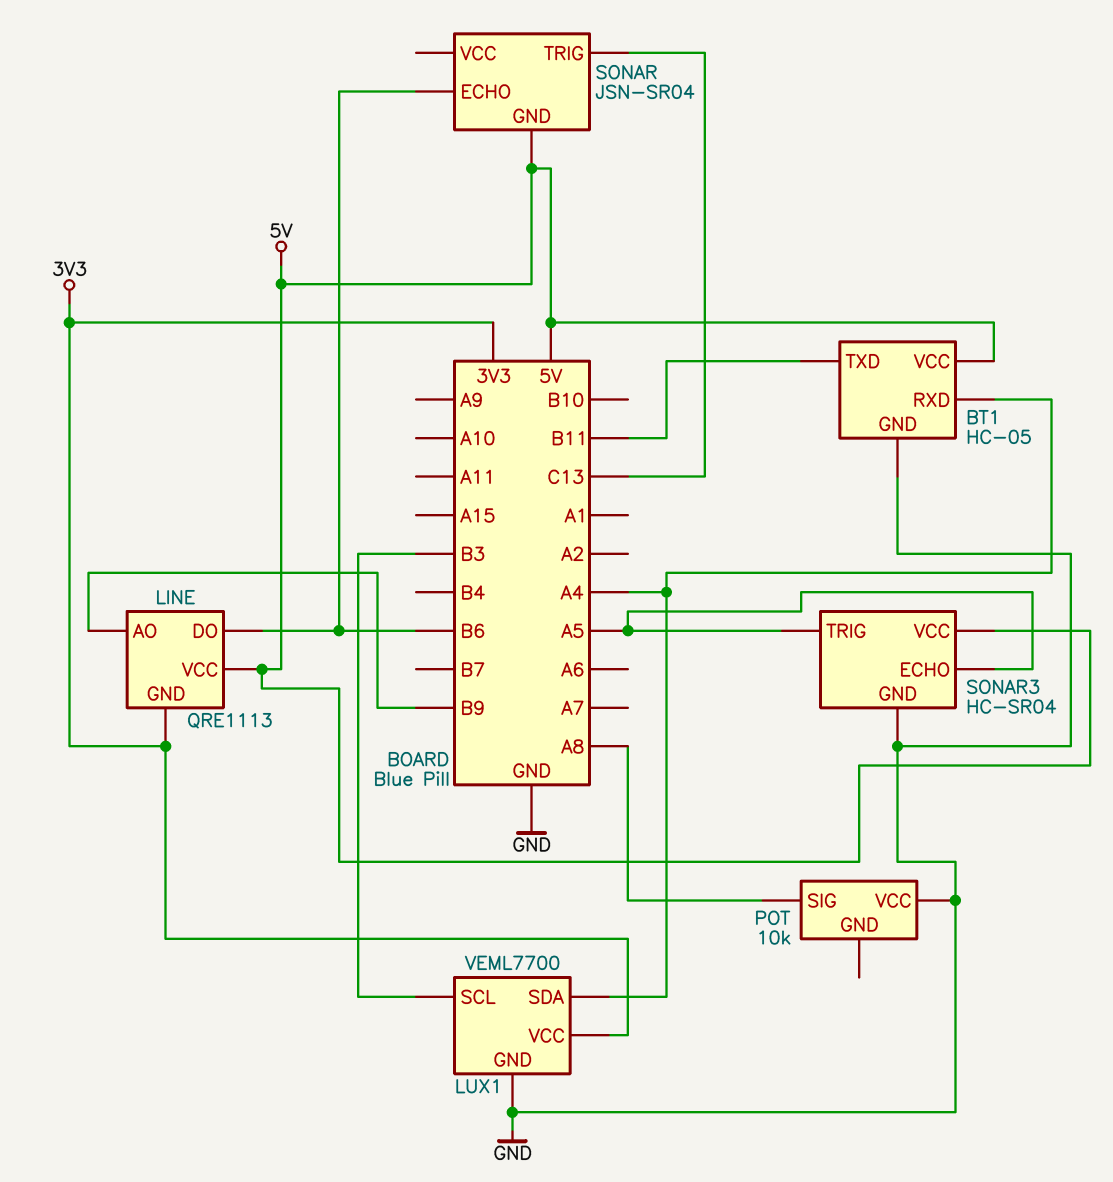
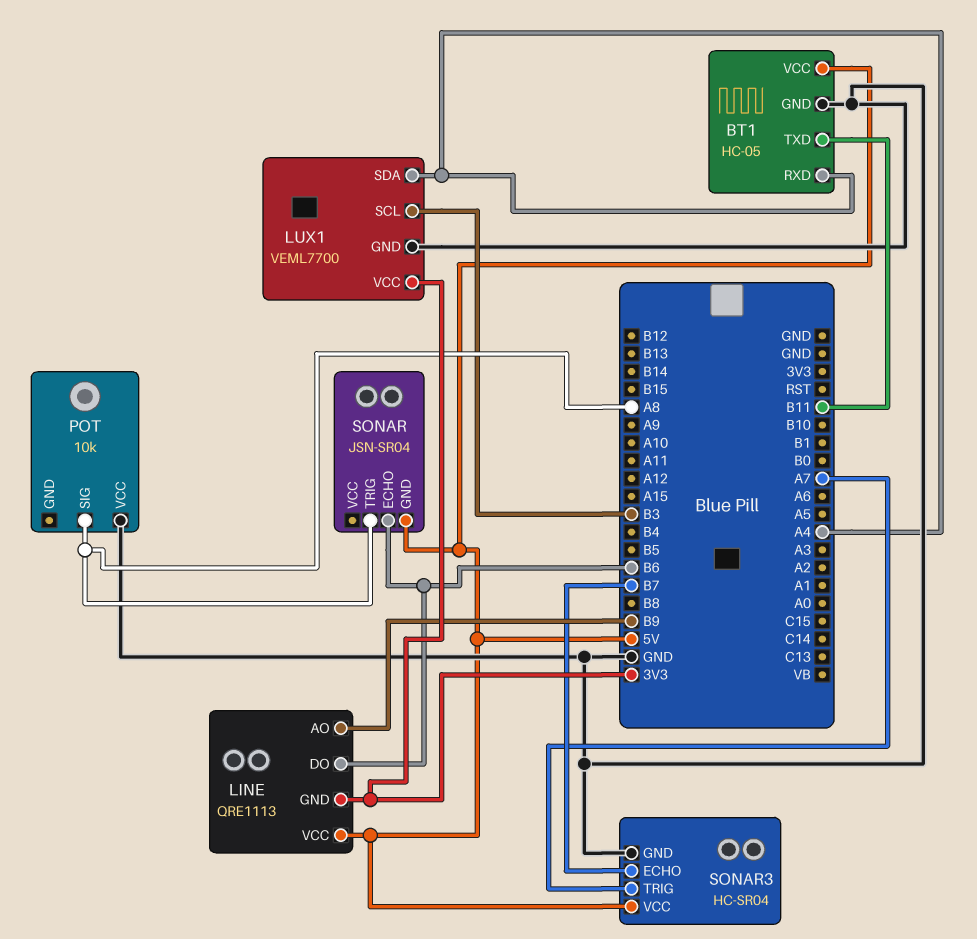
SONAR pin TRIG: C13 -> A8
SONAR3 pin ECHO: A5 -> B7
SONAR3 pin TRIG: A5 -> A7

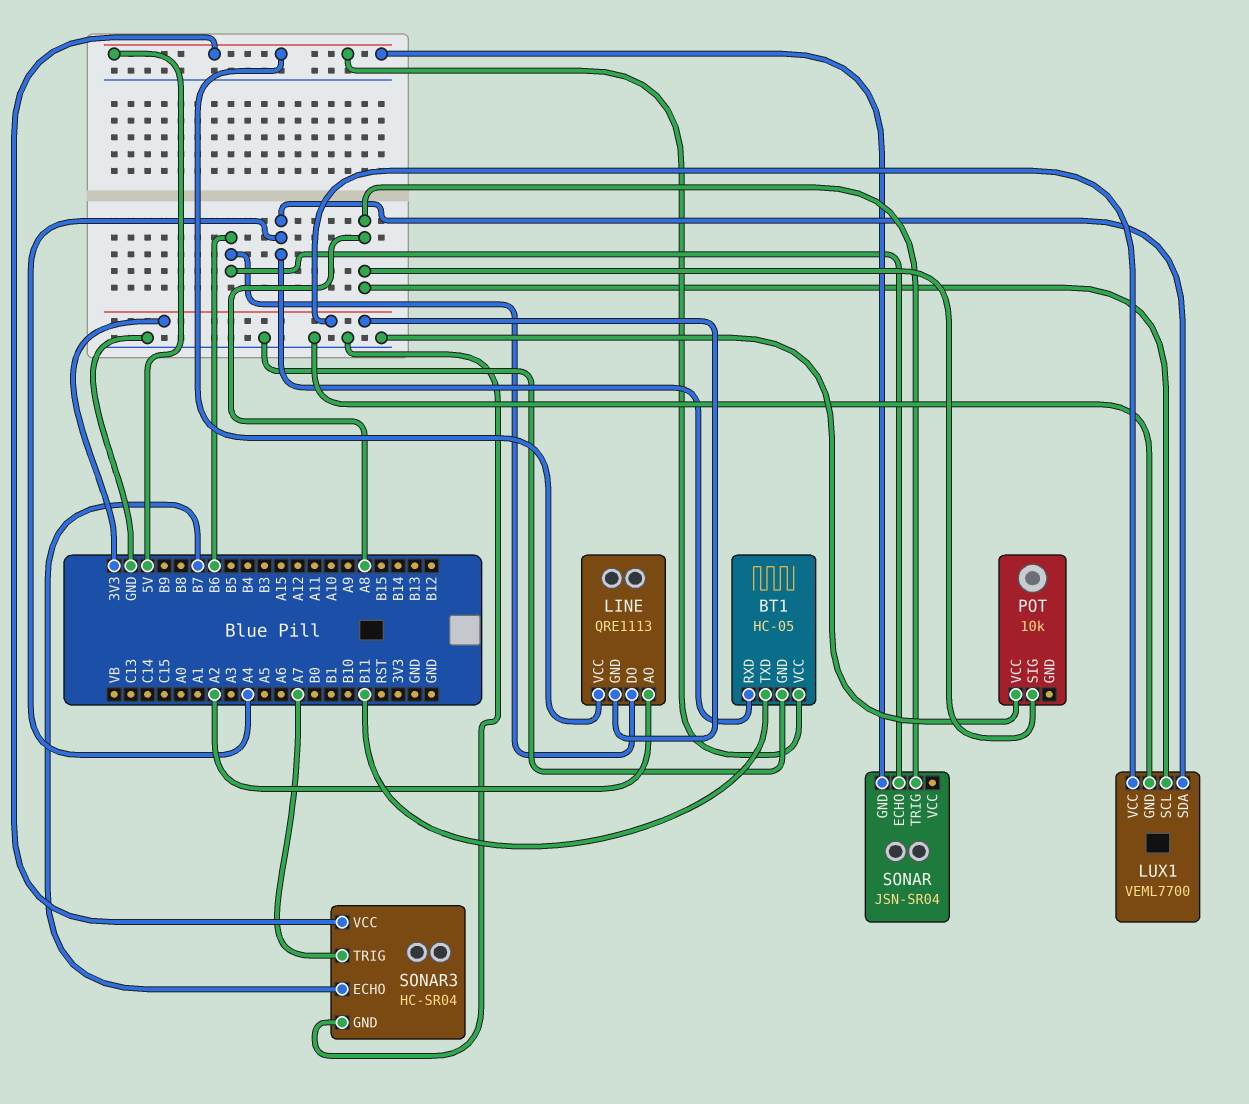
LINE pin AO: B9 -> A2
LUX1 pin SCL: B3 -> A8

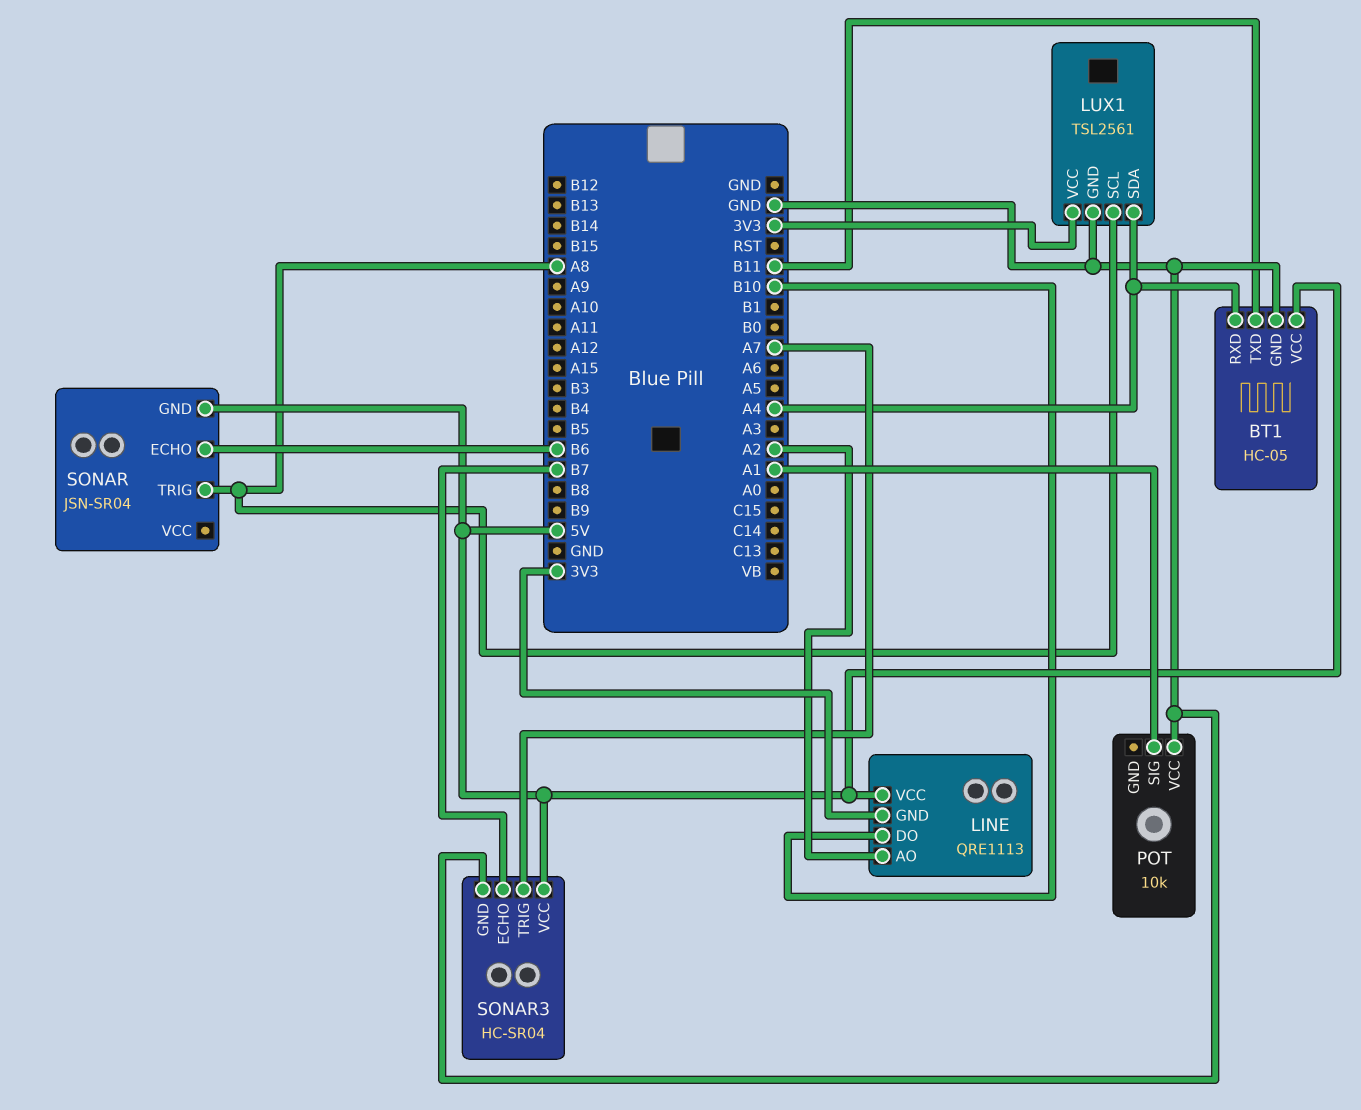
LINE pin DO: B6 -> B10
LUX1: VEML7700 -> TSL2561
POT pin SIG: A8 -> A1

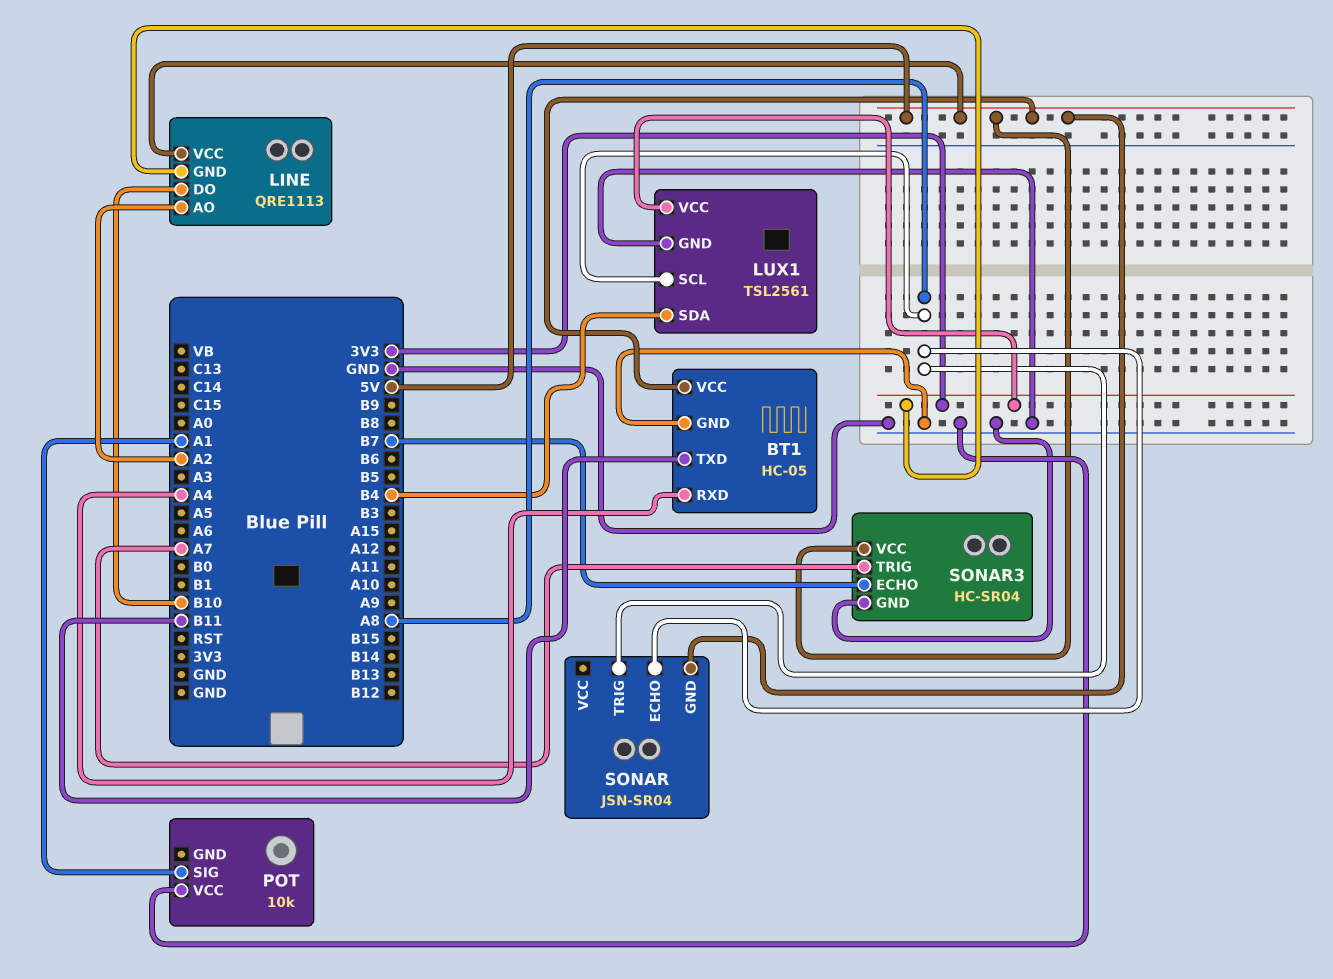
LUX1 pin SDA: A4 -> B4
SONAR pin ECHO: B6 -> A8

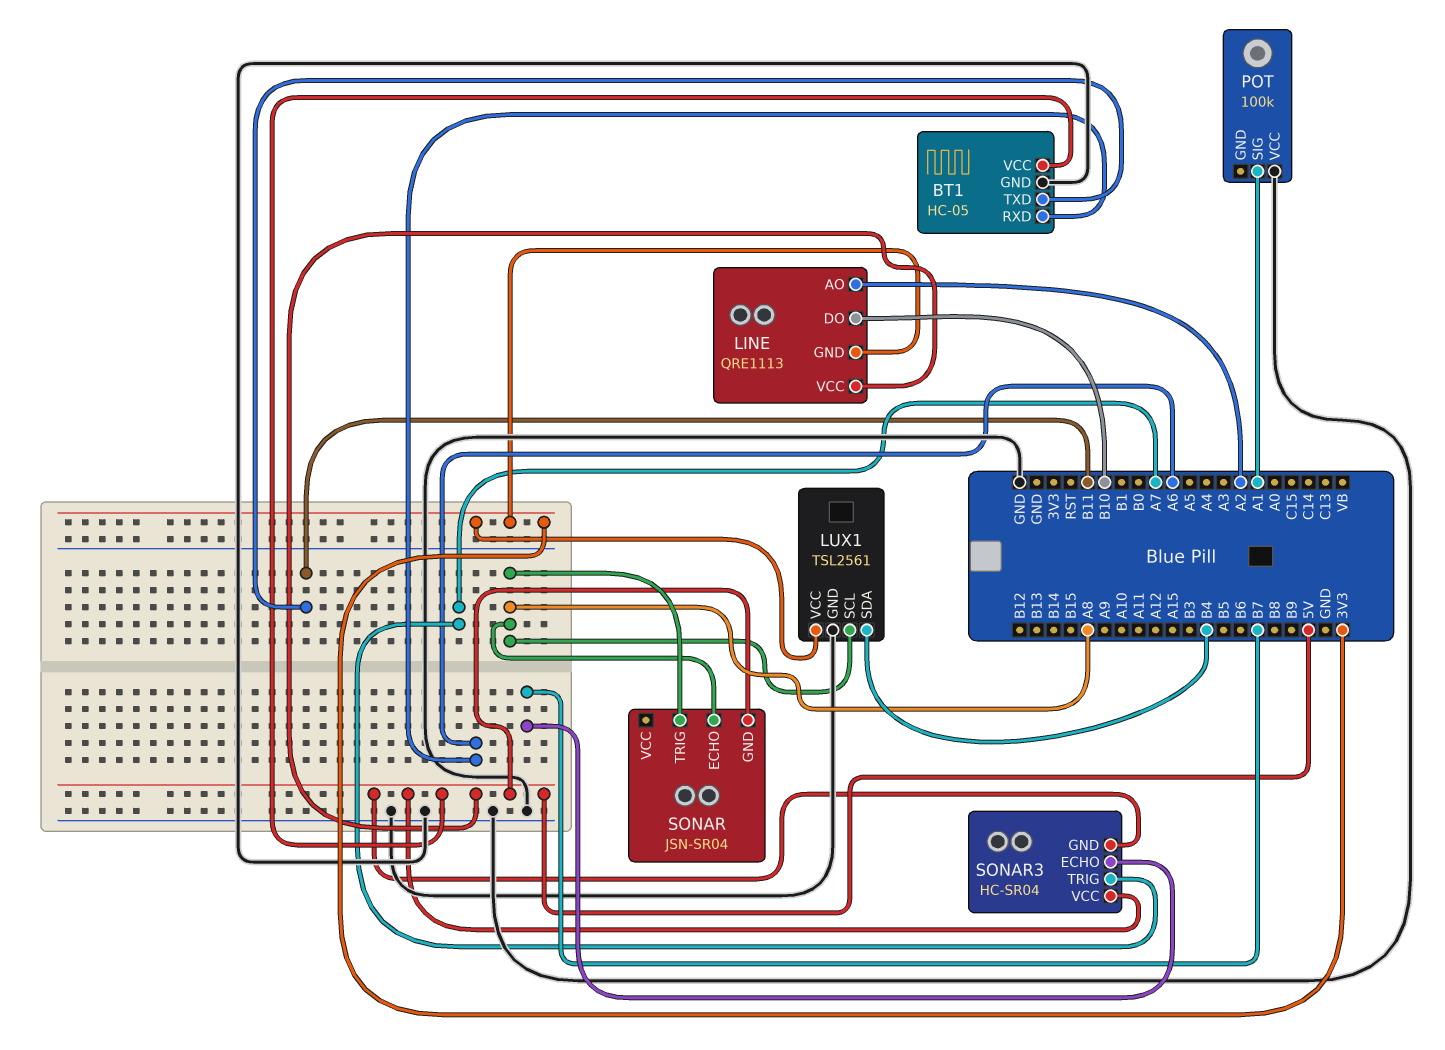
BT1 pin RXD: A4 -> A6
POT: 10k -> 100k
SONAR3 pin GND: GND -> 5V

